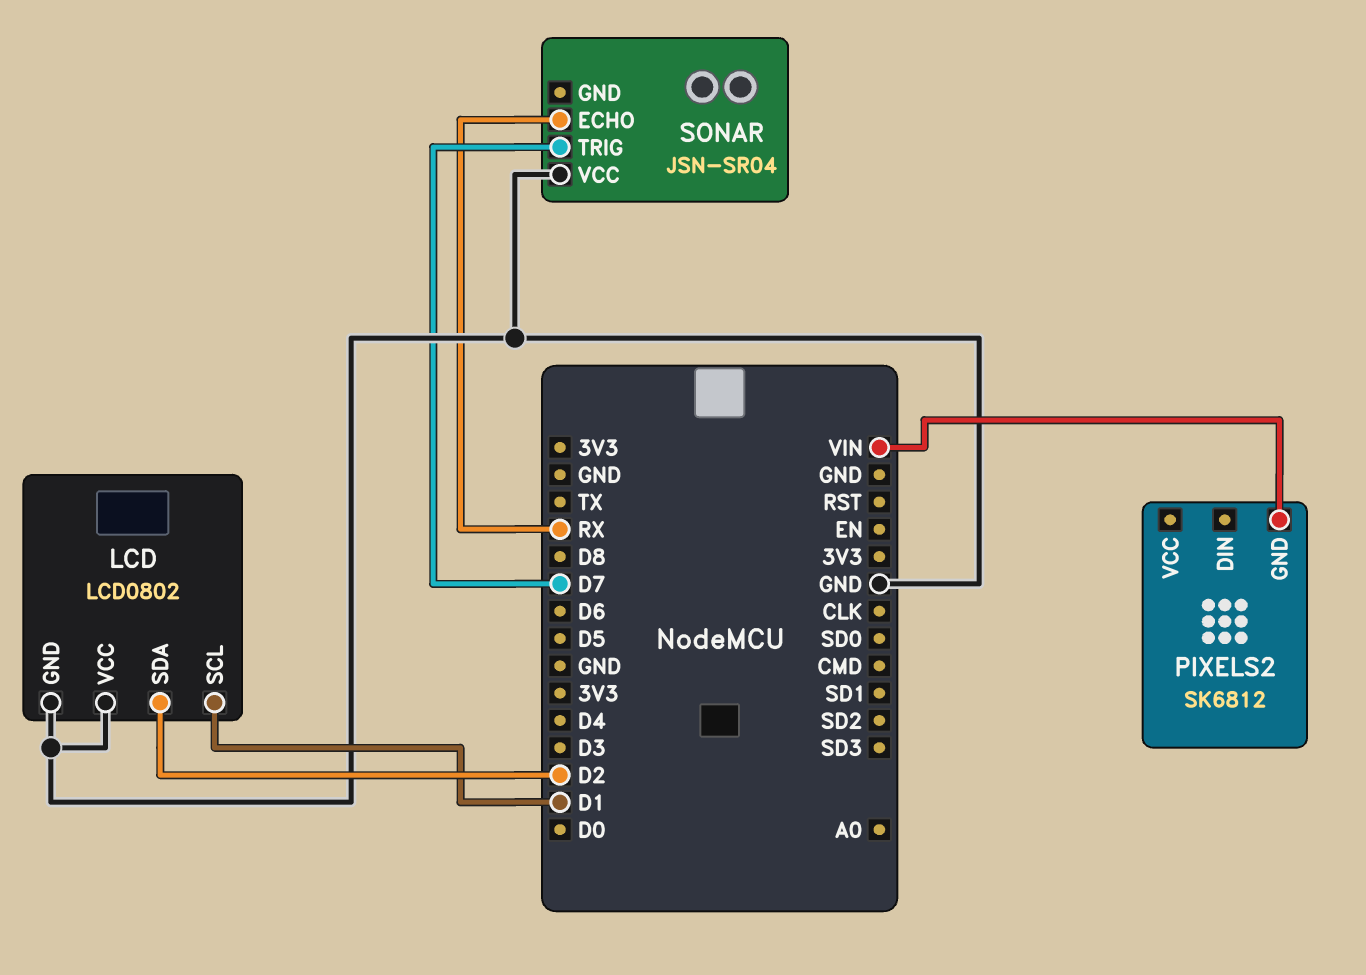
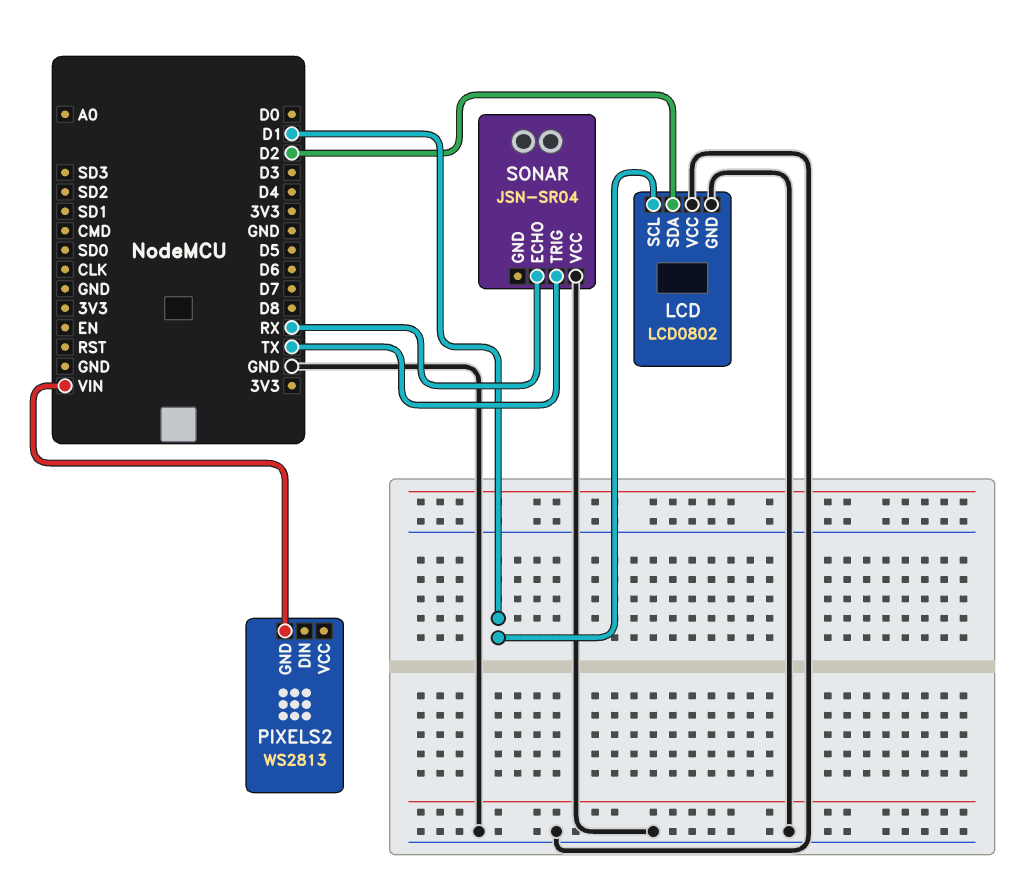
PIXELS2: SK6812 -> WS2813
SONAR pin TRIG: D7 -> TX

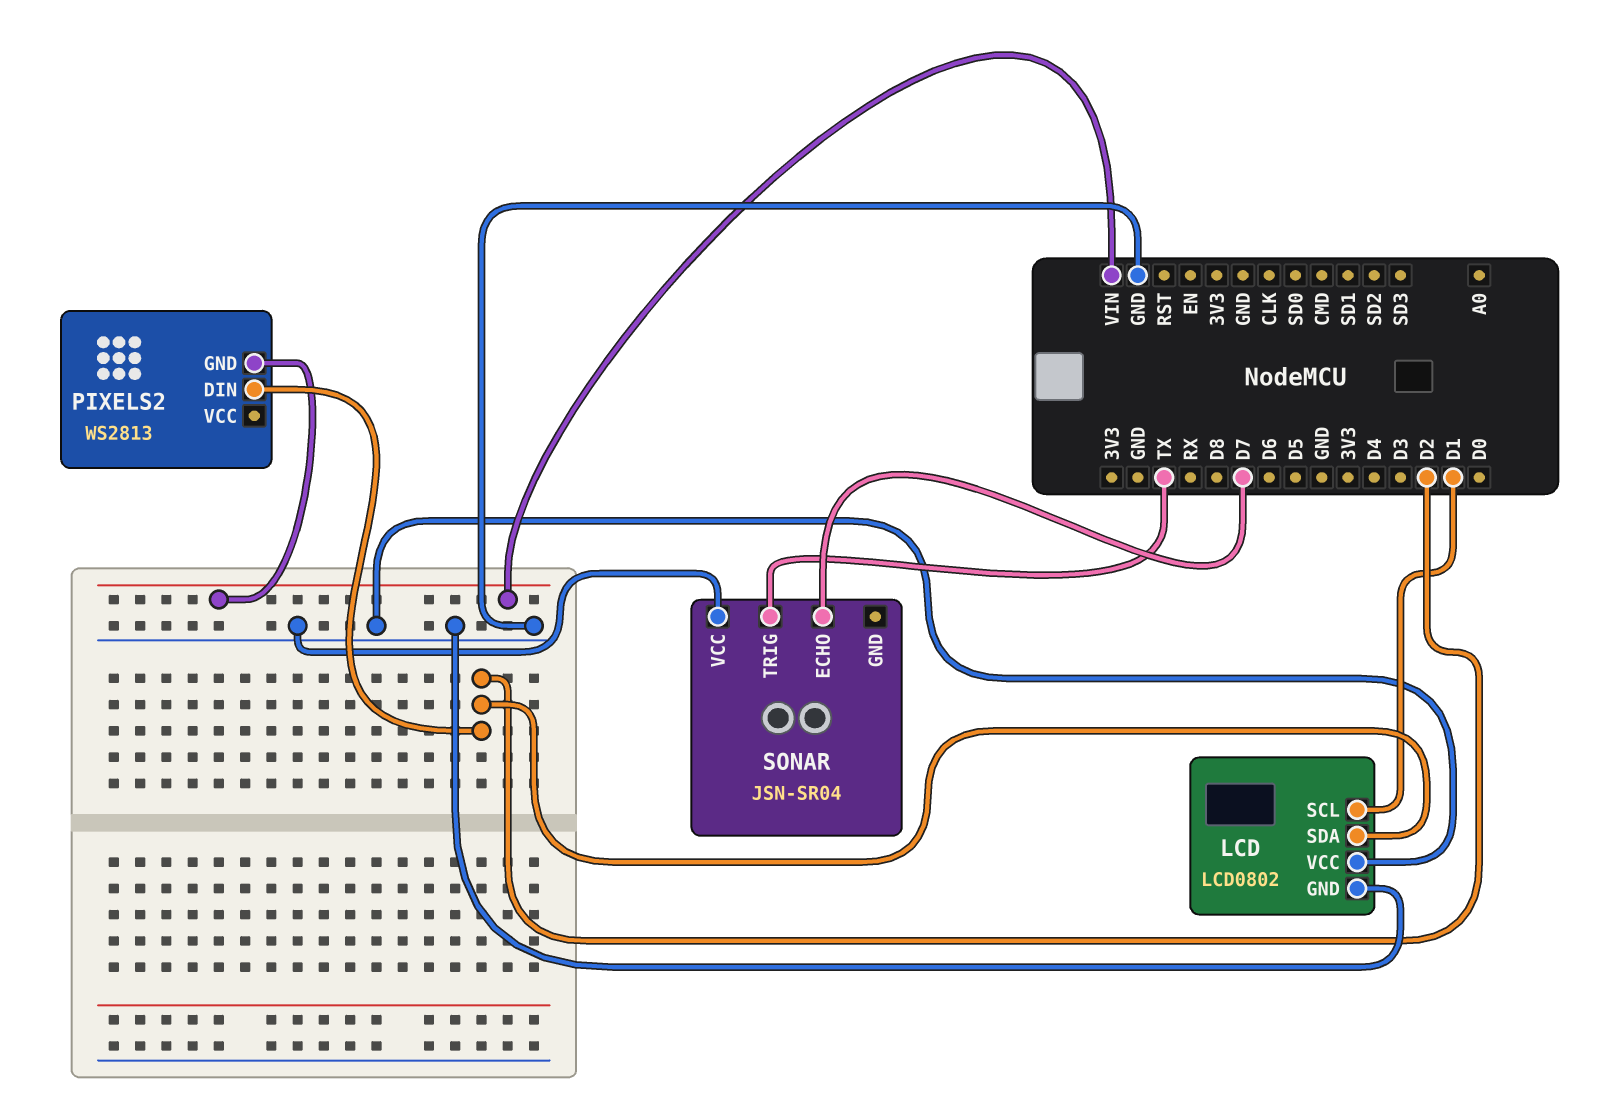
PIXELS2 pin DIN: none -> D2
SONAR pin ECHO: RX -> D7

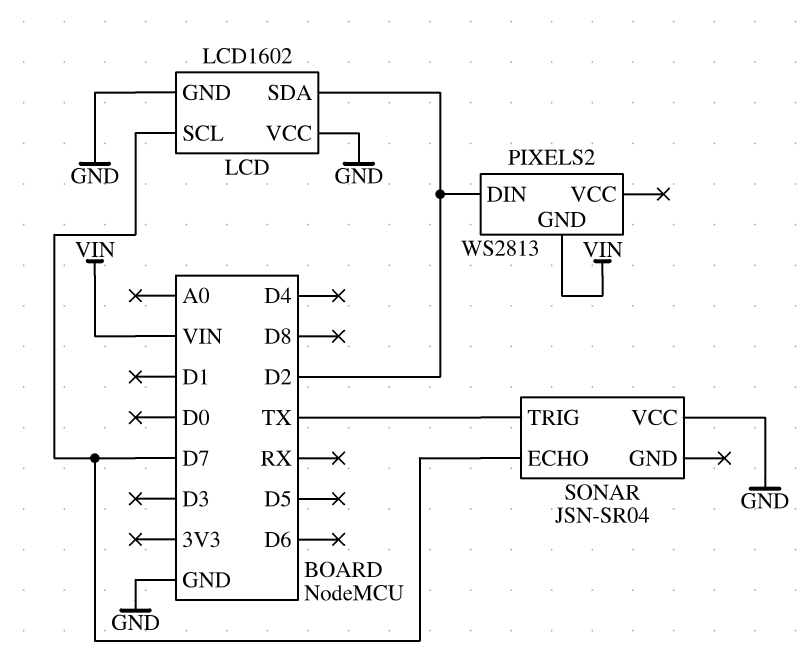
LCD: LCD0802 -> LCD1602
LCD pin SCL: D1 -> D7

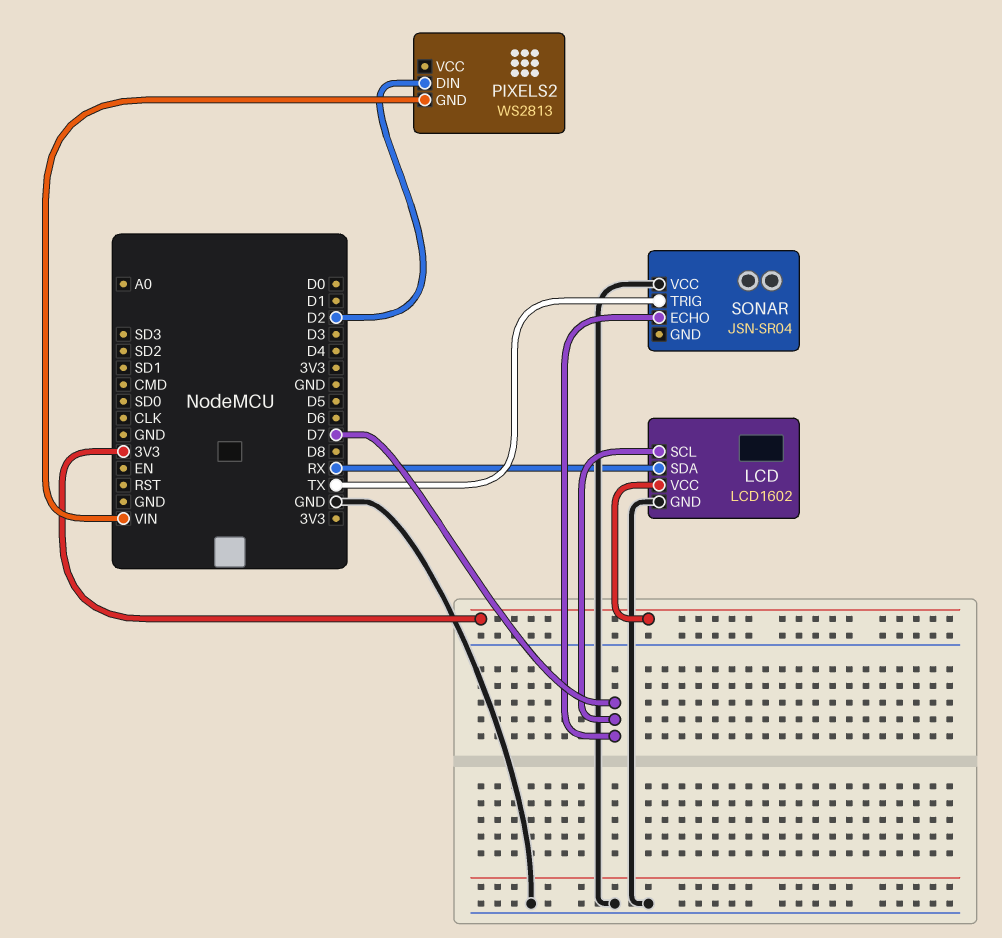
LCD pin SDA: D2 -> RX
LCD pin VCC: GND -> 3V3

